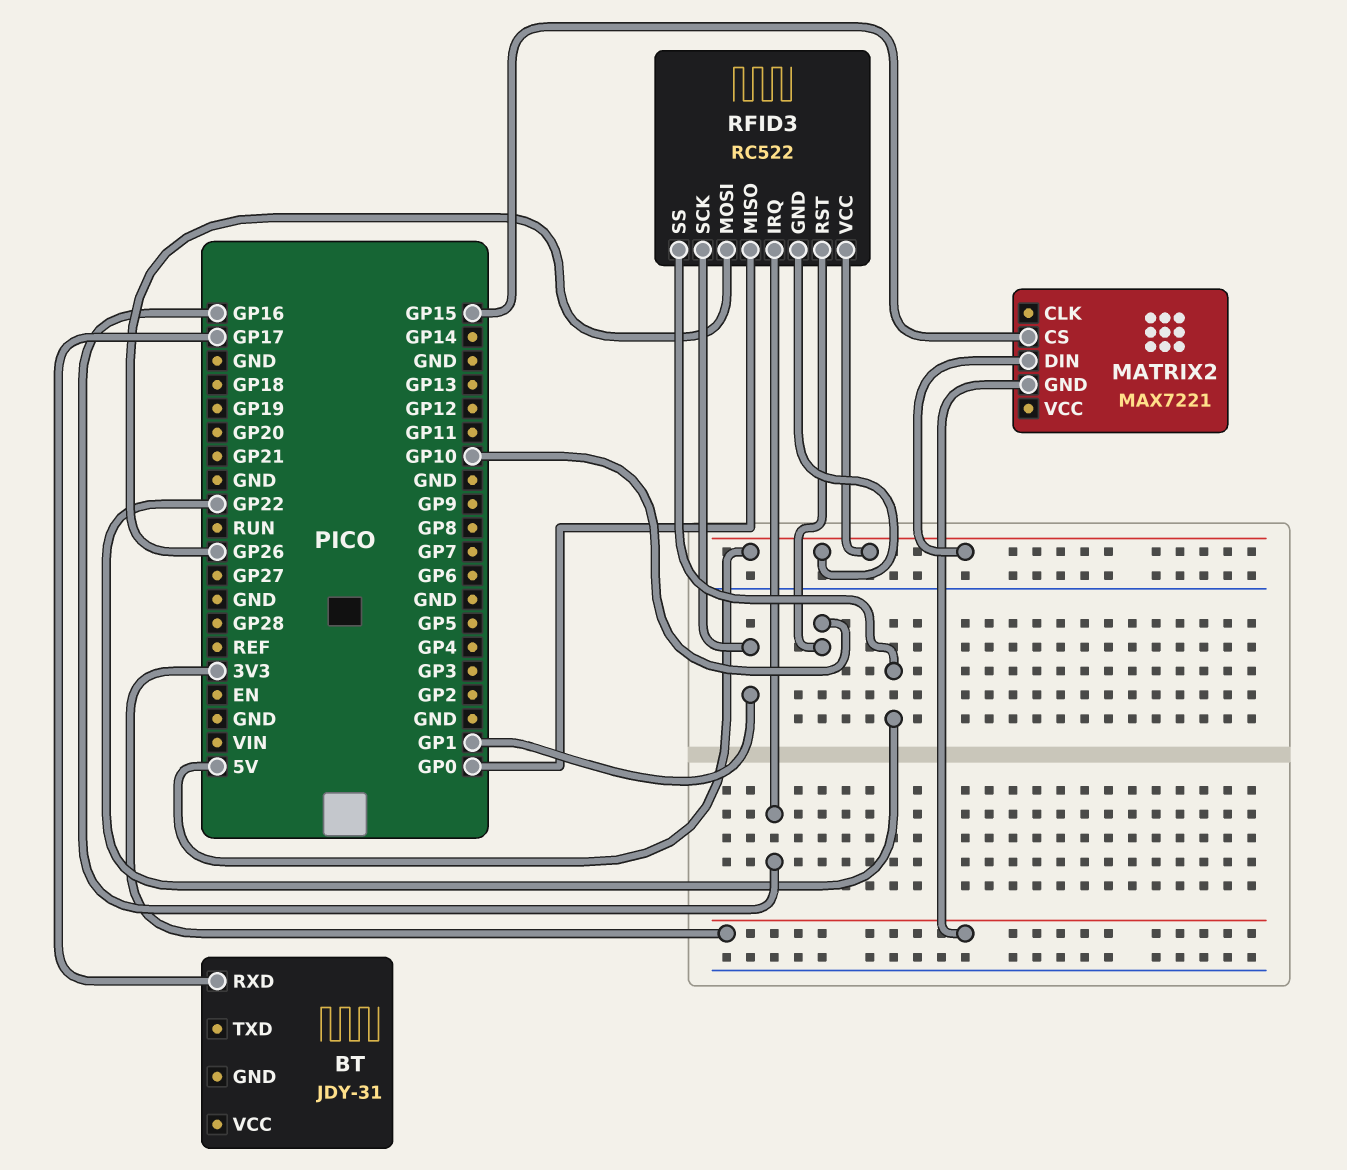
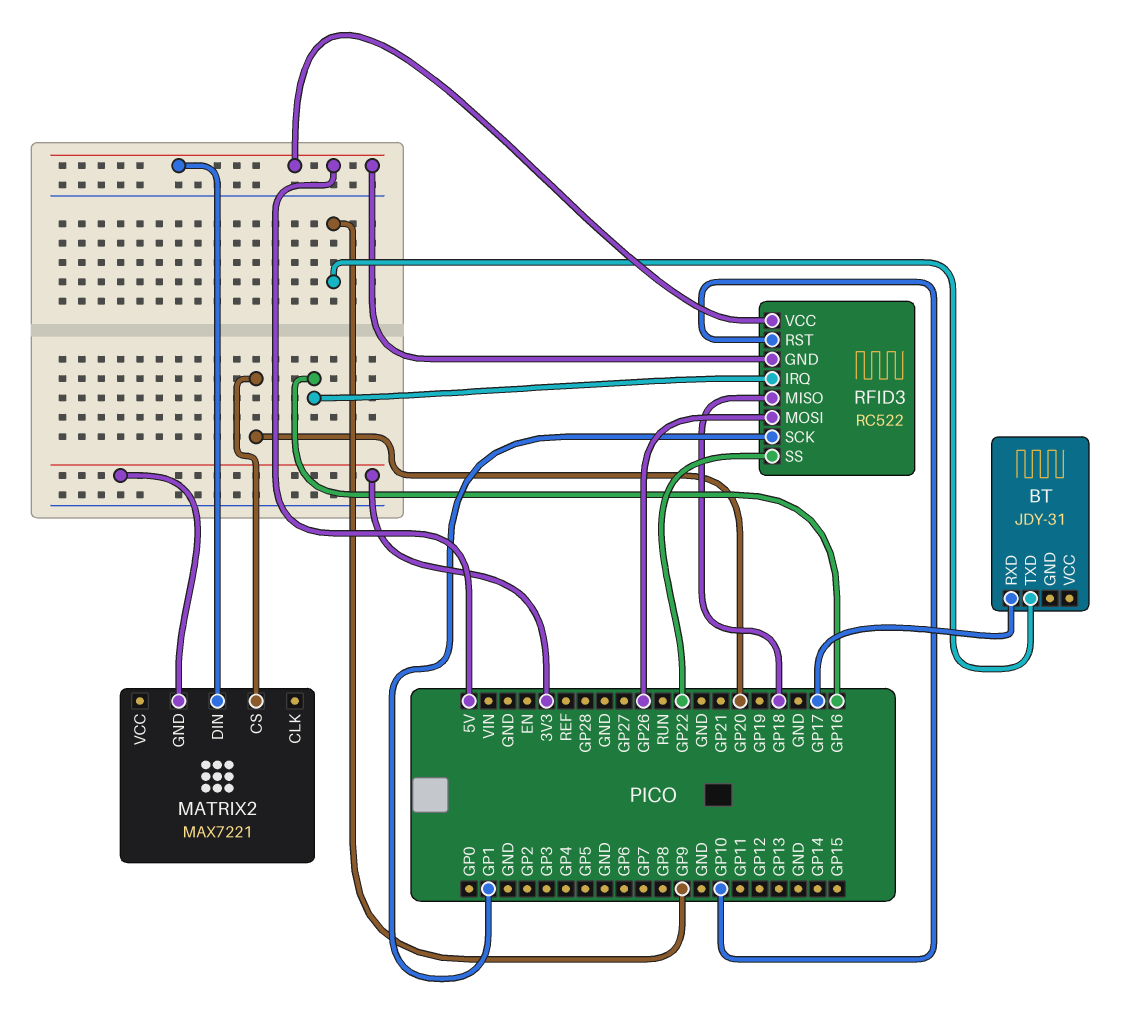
BT pin TXD: none -> GP9
MATRIX2 pin CS: GP15 -> GP20
RFID3 pin MISO: GP0 -> GP18

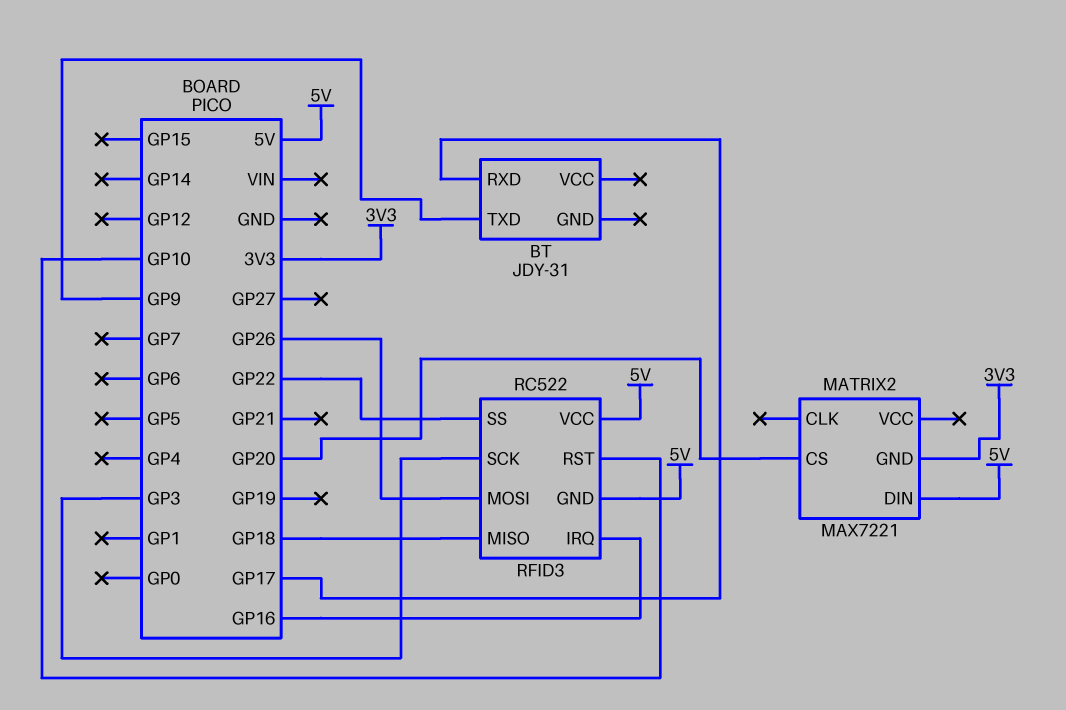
RFID3 pin SCK: GP1 -> GP3

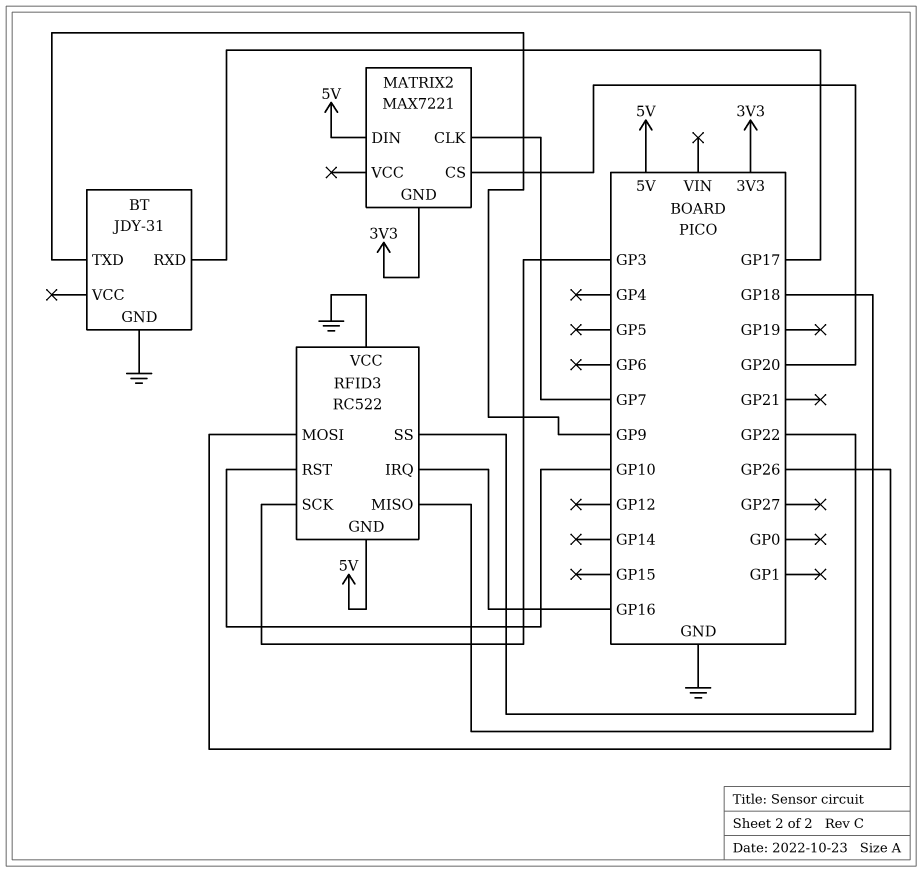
BT pin GND: none -> GND
MATRIX2 pin CLK: none -> GP7
RFID3 pin VCC: 5V -> GND

